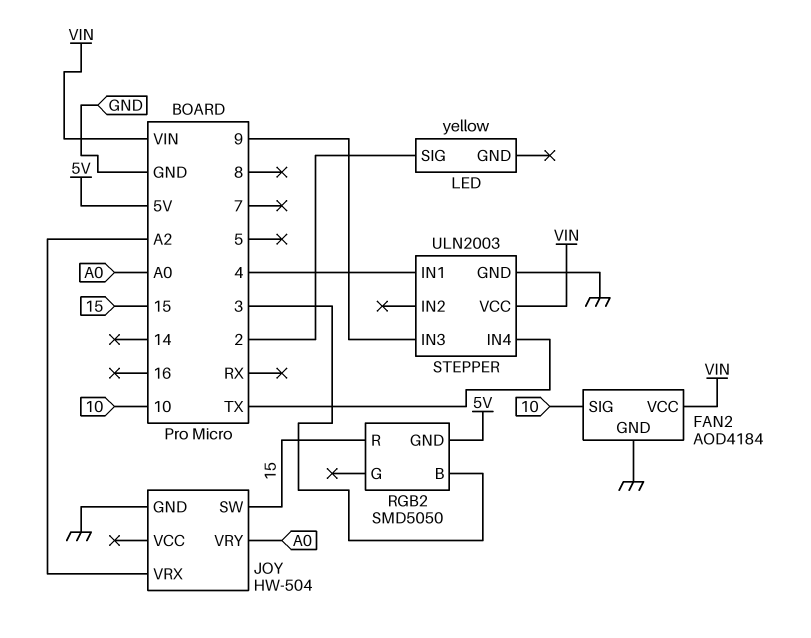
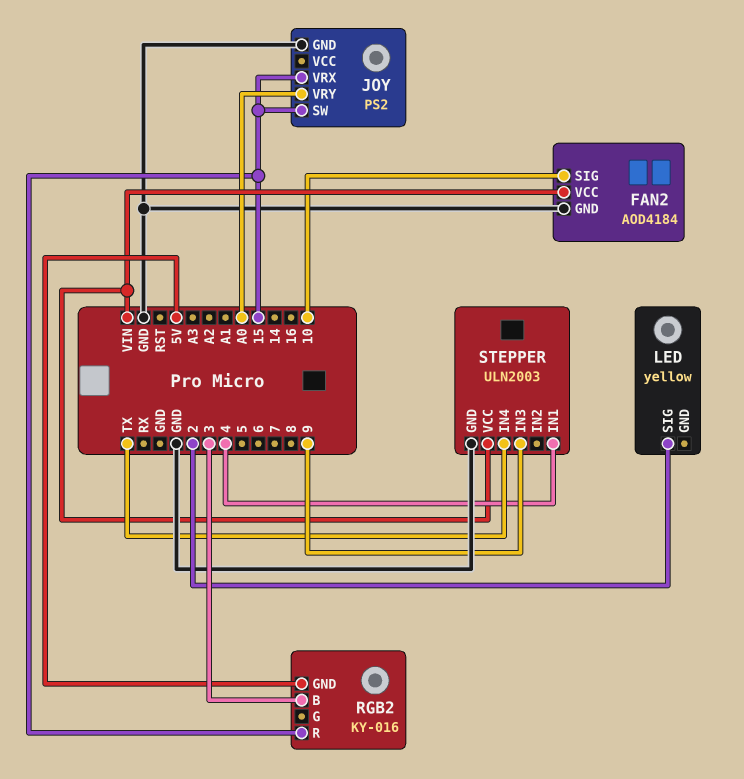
JOY: HW-504 -> PS2
JOY pin VRX: A2 -> 15
RGB2: SMD5050 -> KY-016

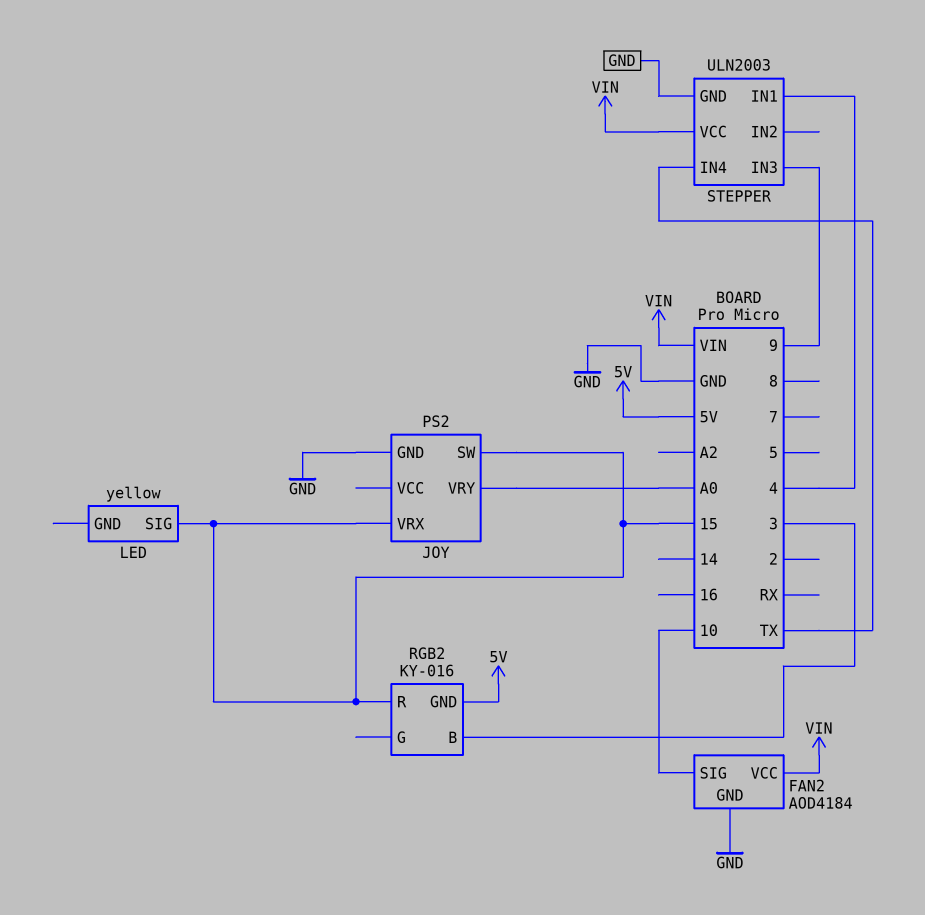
LED pin SIG: 2 -> 15

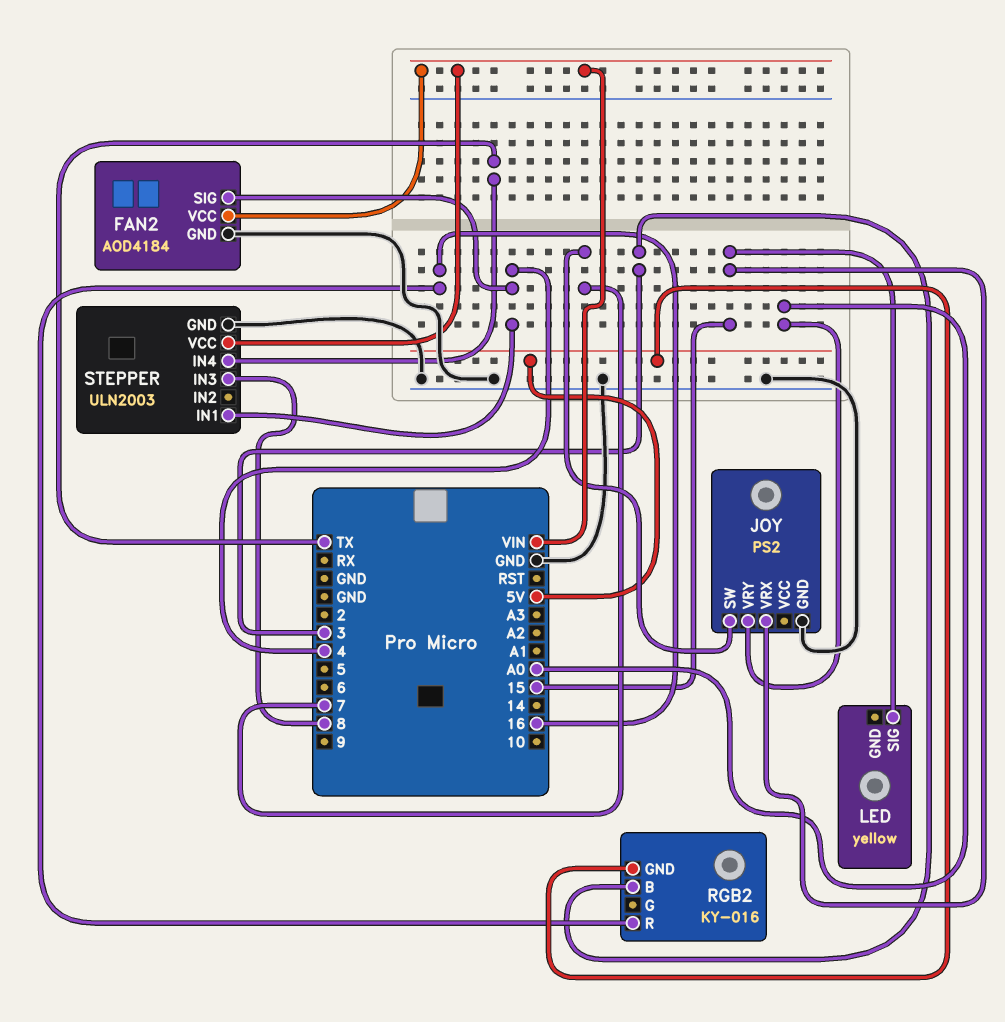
FAN2 pin SIG: 10 -> 4
JOY pin SW: 15 -> 7
RGB2 pin R: 15 -> 16
STEPPER pin IN3: 9 -> 8

